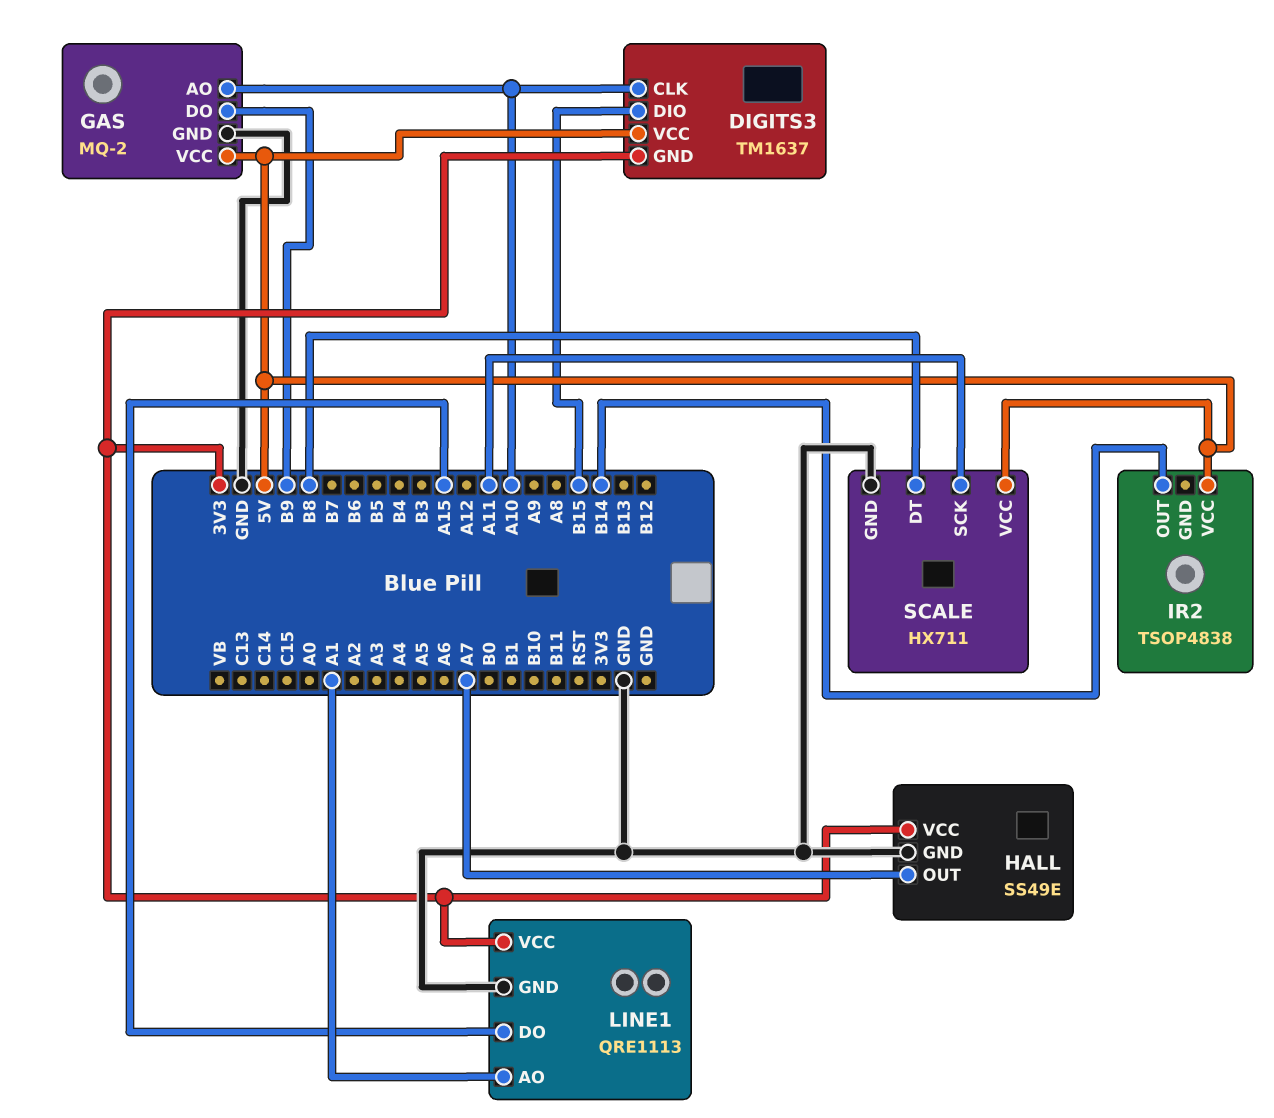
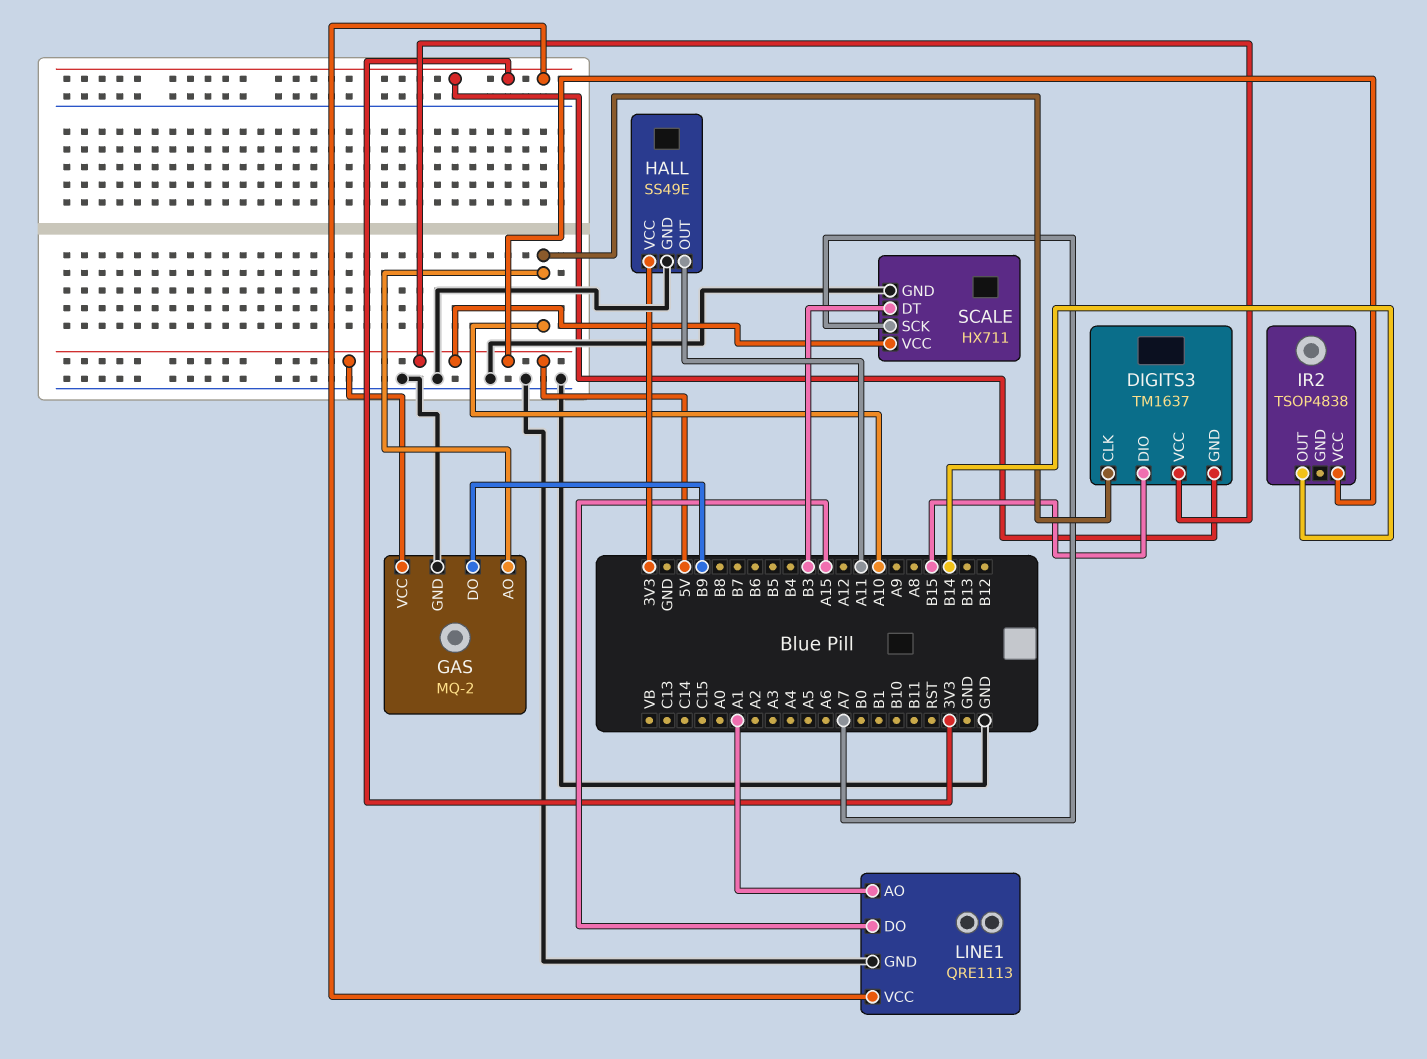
HALL pin OUT: A7 -> A11
SCALE pin DT: B8 -> B3
SCALE pin SCK: A11 -> A7

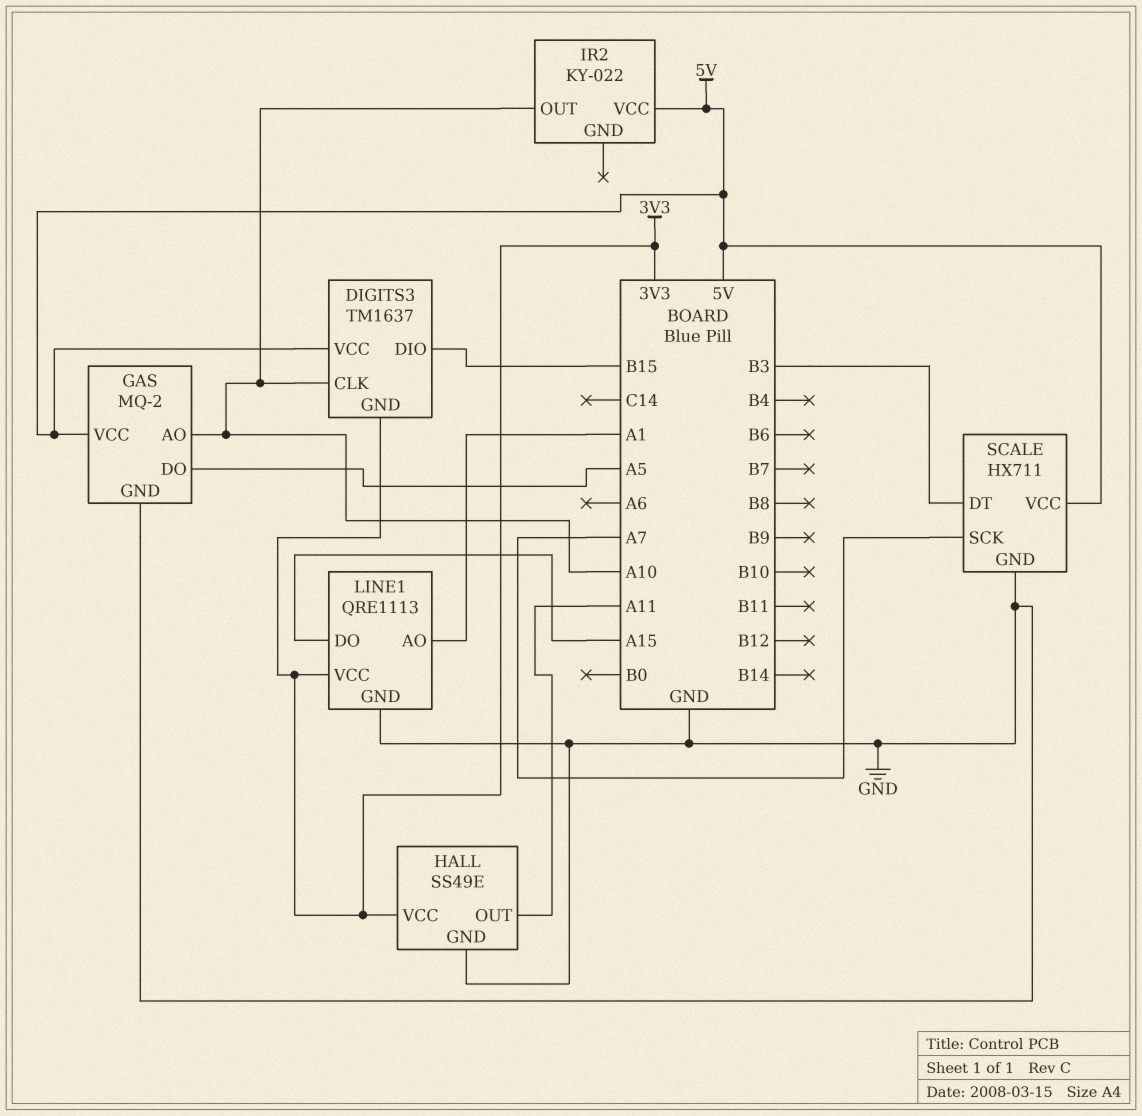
GAS pin DO: B9 -> A5
IR2: TSOP4838 -> KY-022
IR2 pin OUT: B14 -> A10

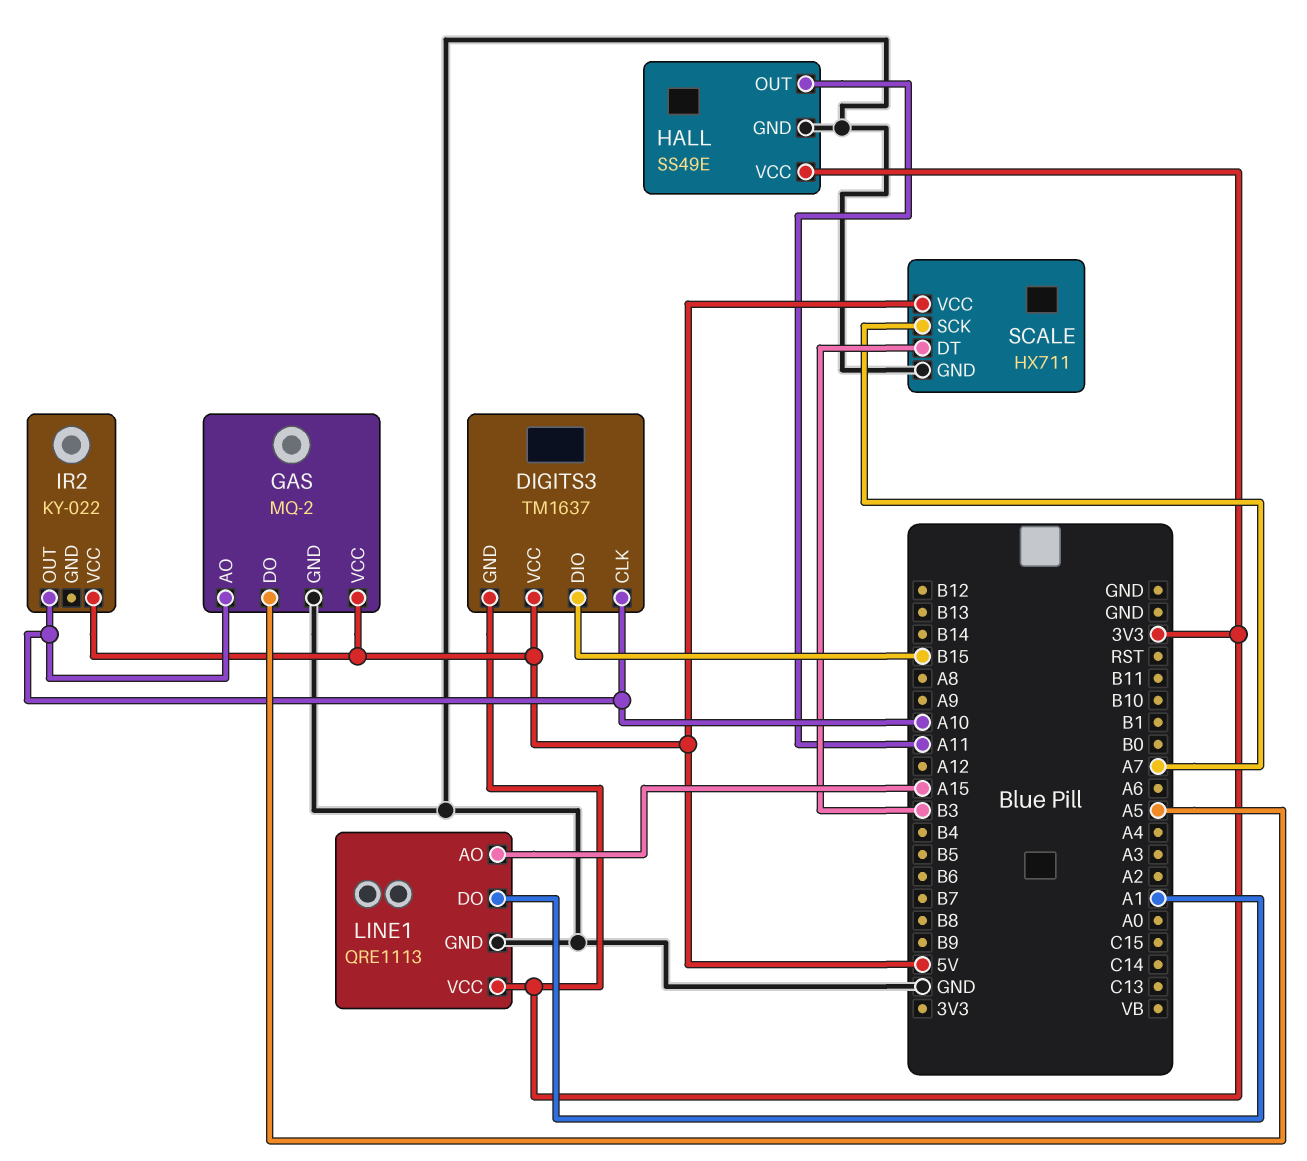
LINE1 pin AO: A1 -> A15
LINE1 pin DO: A15 -> A1

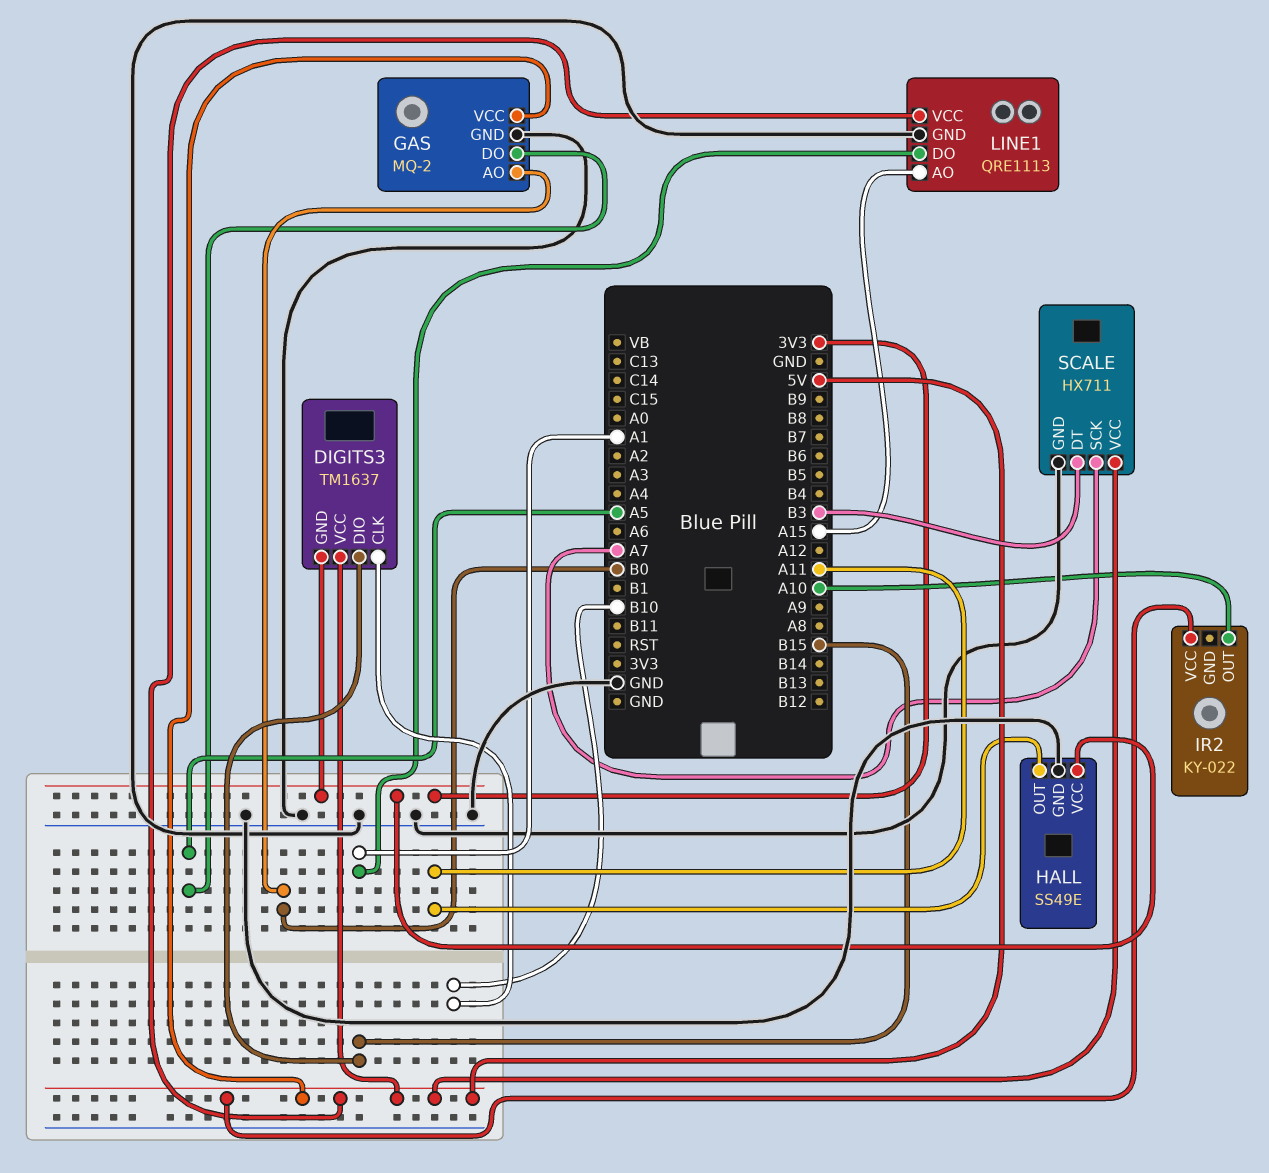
DIGITS3 pin CLK: A10 -> B10
GAS pin AO: A10 -> B0
LINE1 pin VCC: 3V3 -> 5V

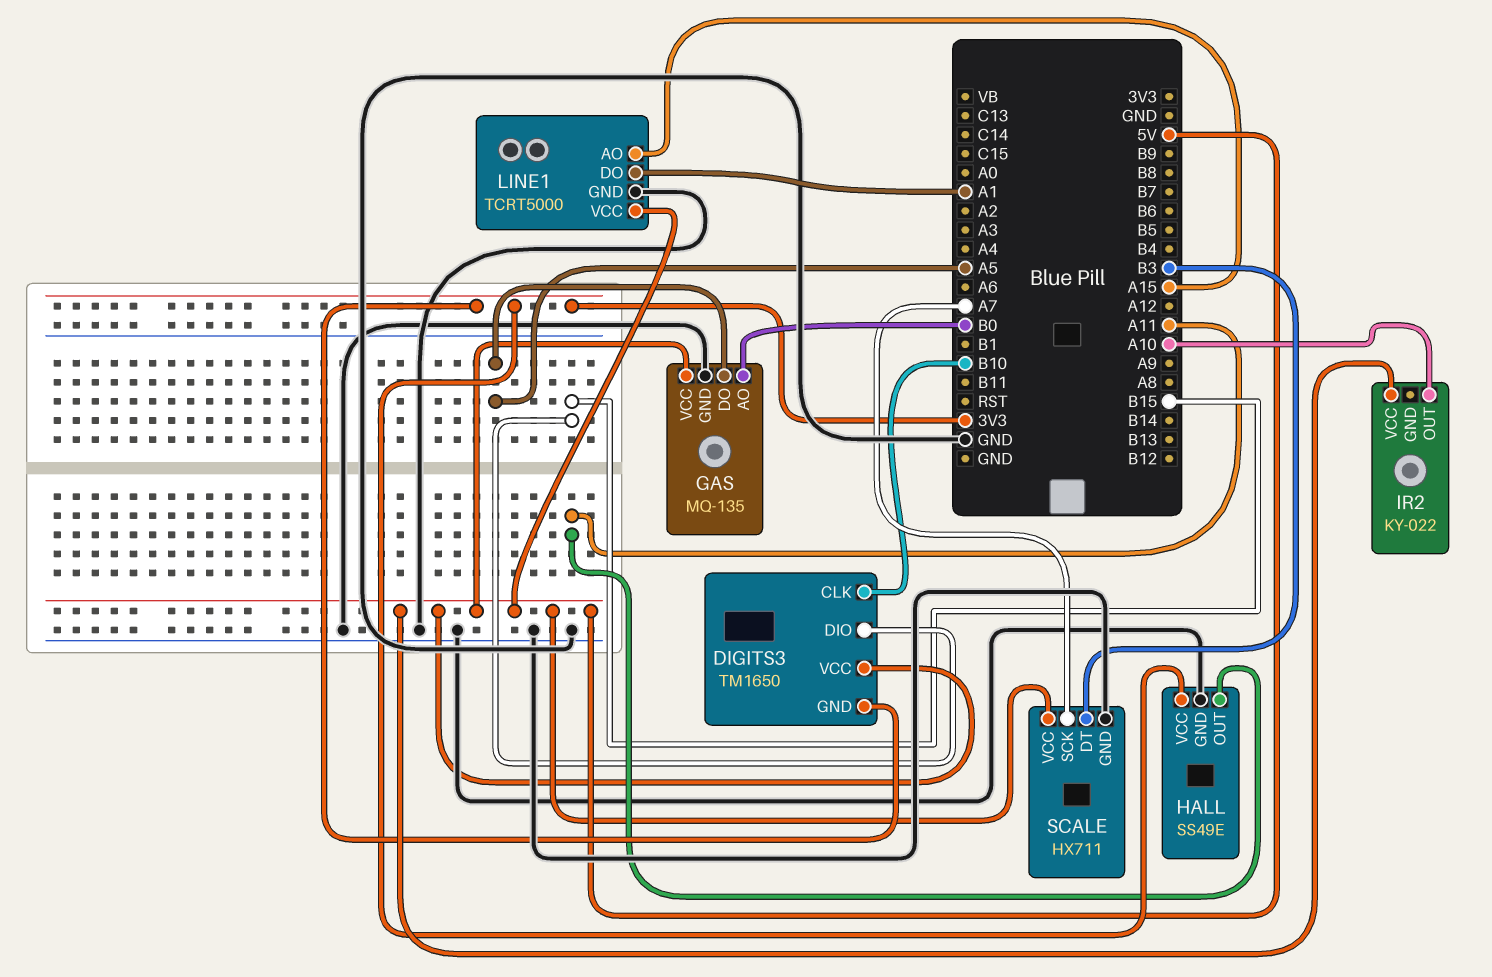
DIGITS3: TM1637 -> TM1650
GAS: MQ-2 -> MQ-135
LINE1: QRE1113 -> TCRT5000

